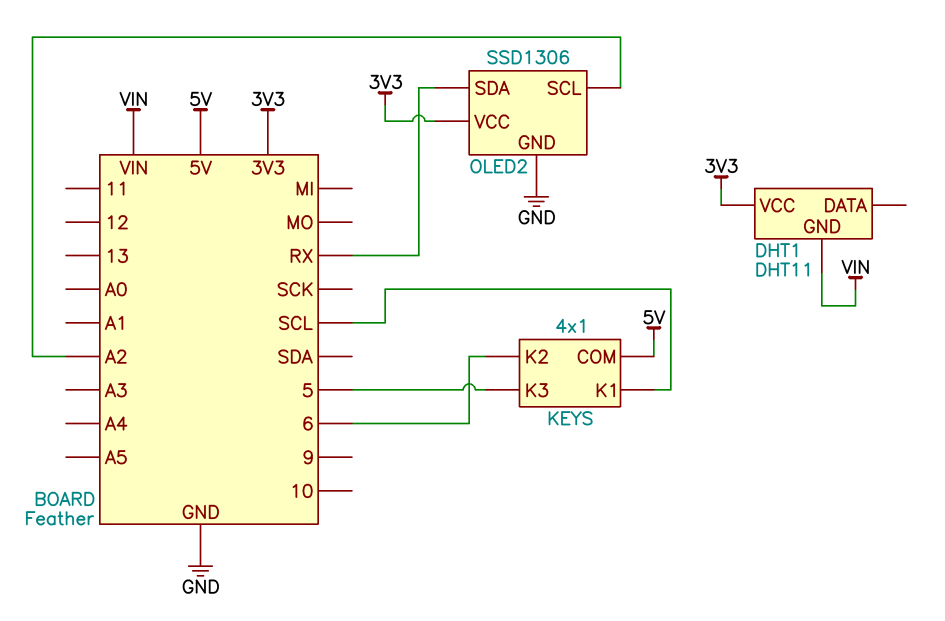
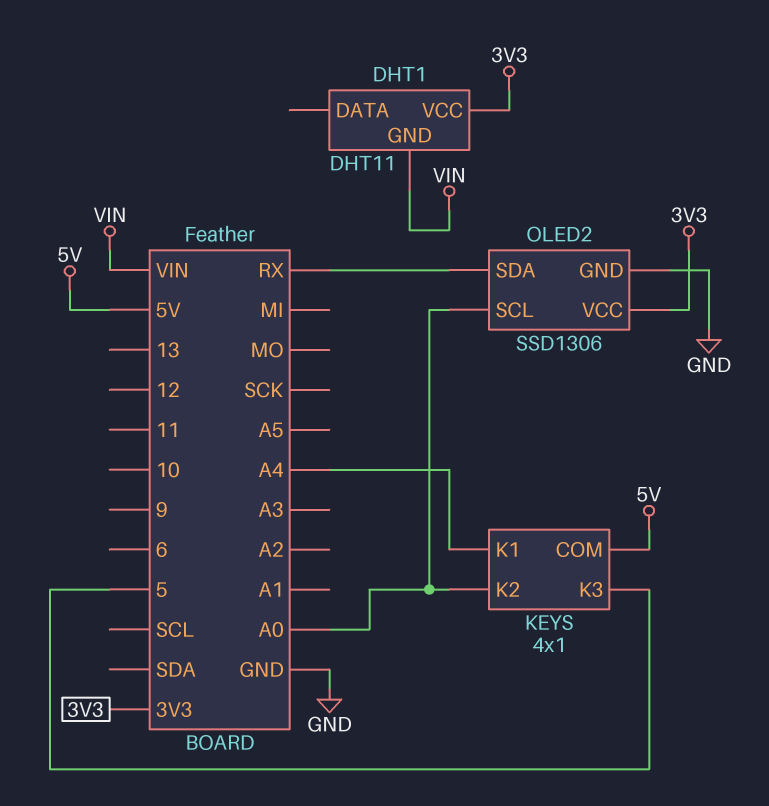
KEYS pin K1: SCL -> A4
KEYS pin K2: 6 -> A0
OLED2 pin SCL: A2 -> A0

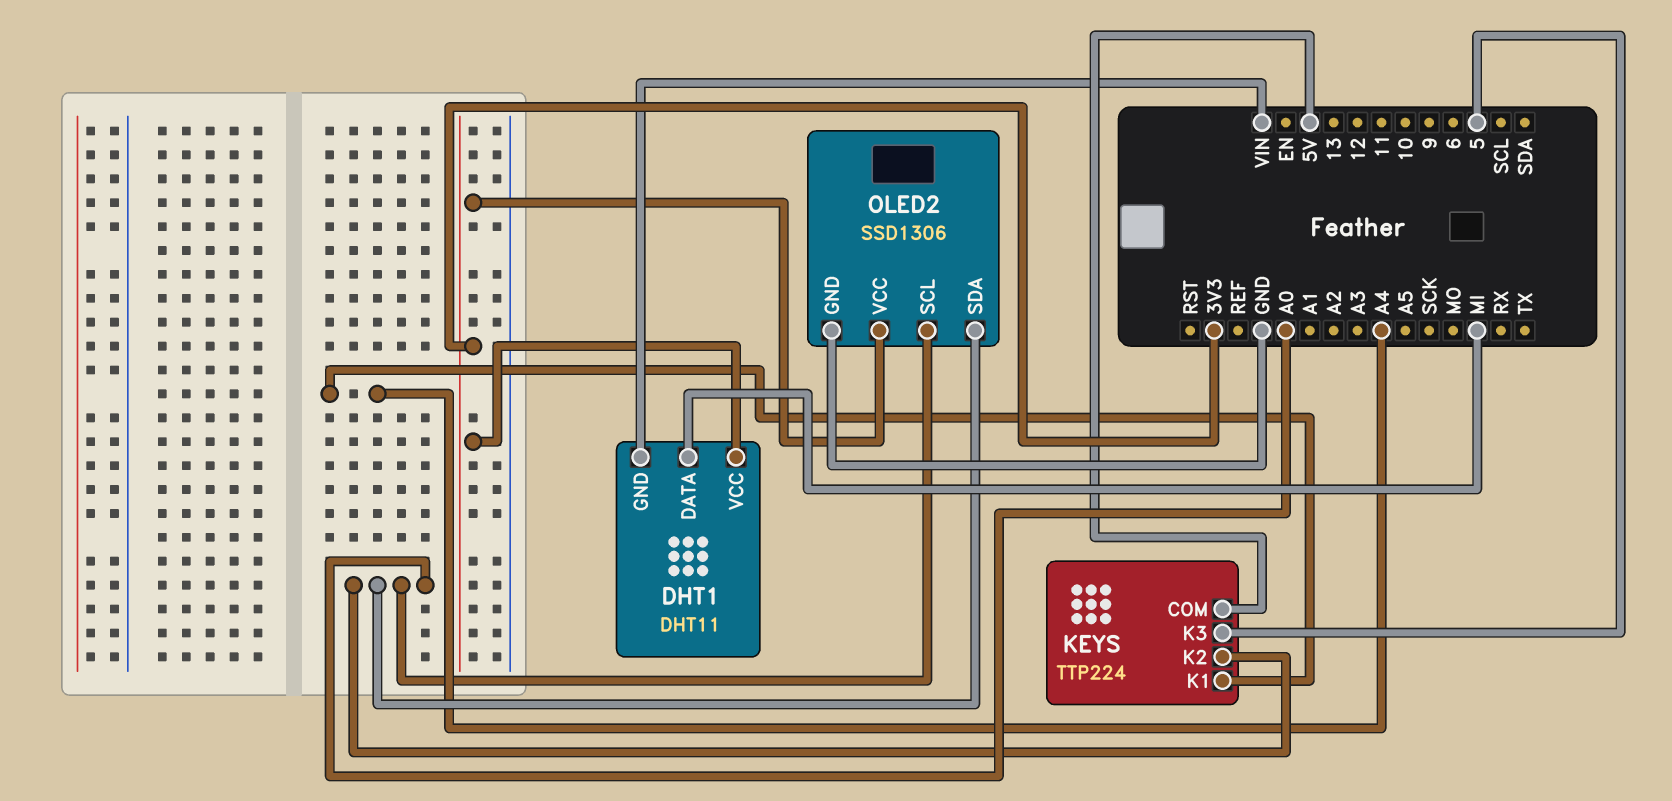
DHT1 pin DATA: none -> MI
KEYS: 4x1 -> TTP224
OLED2 pin SDA: RX -> A0

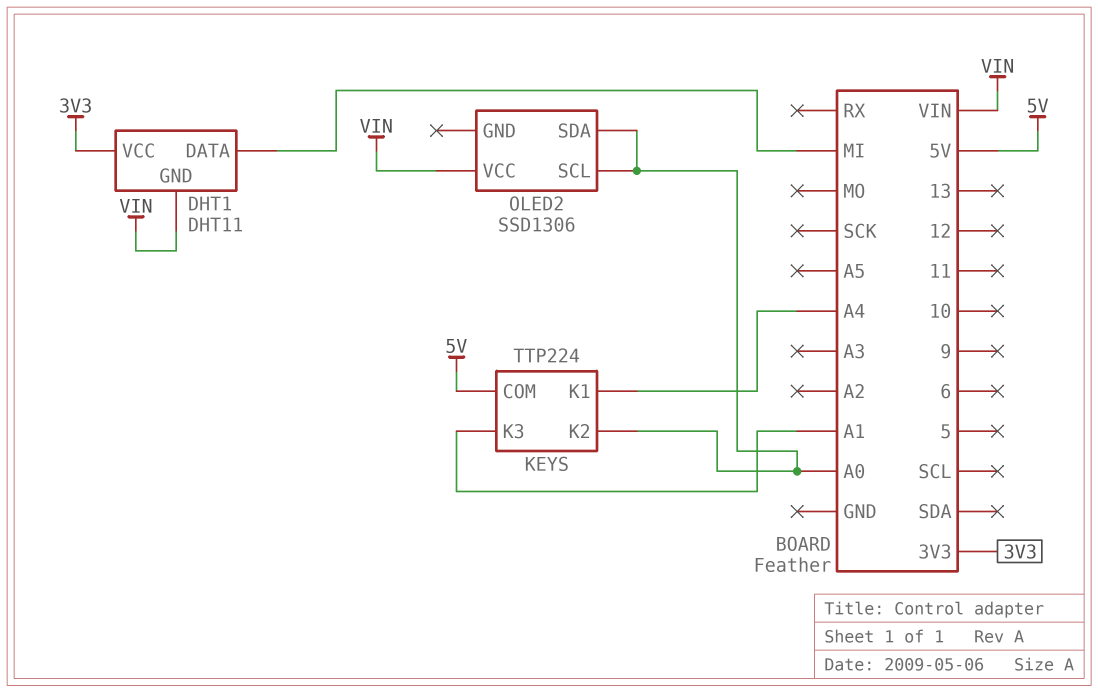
KEYS pin K3: 5 -> A1
OLED2 pin GND: GND -> none
OLED2 pin VCC: 3V3 -> VIN

